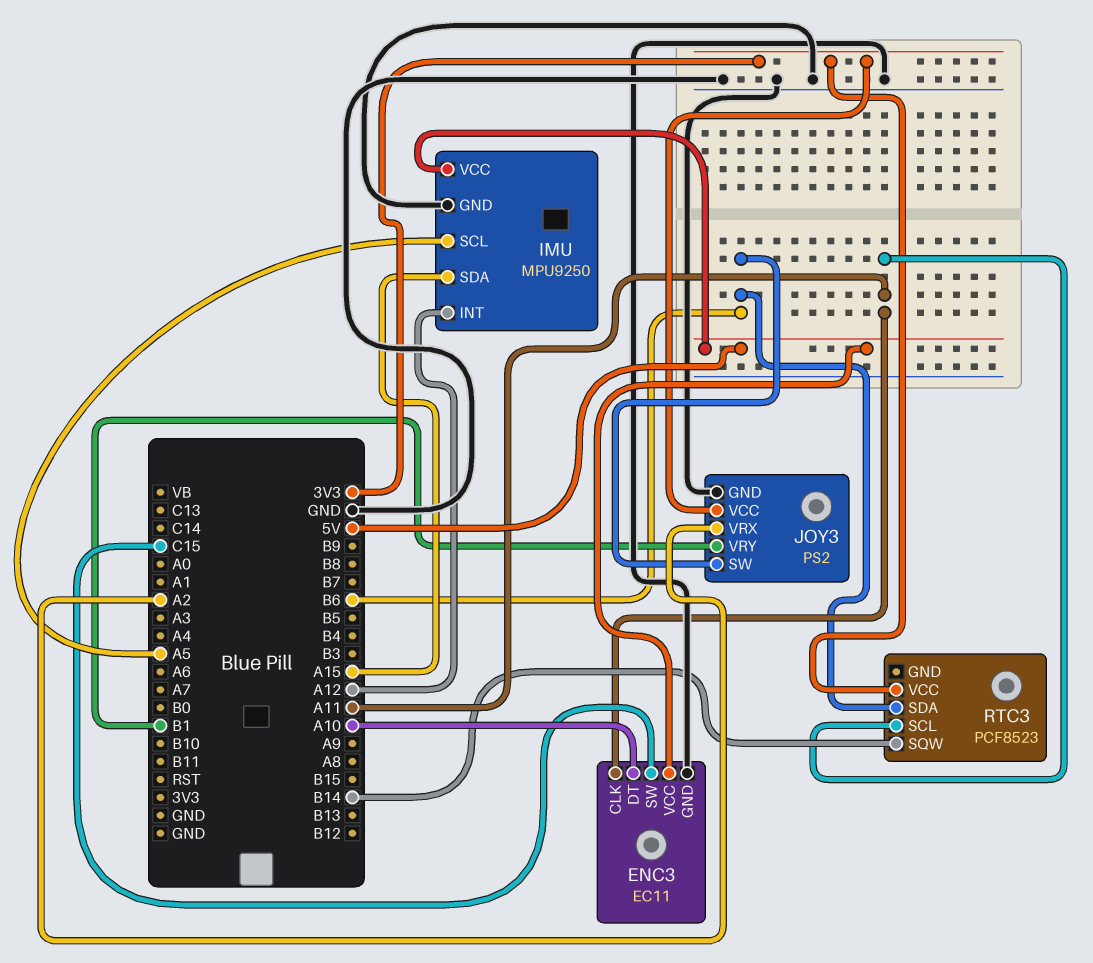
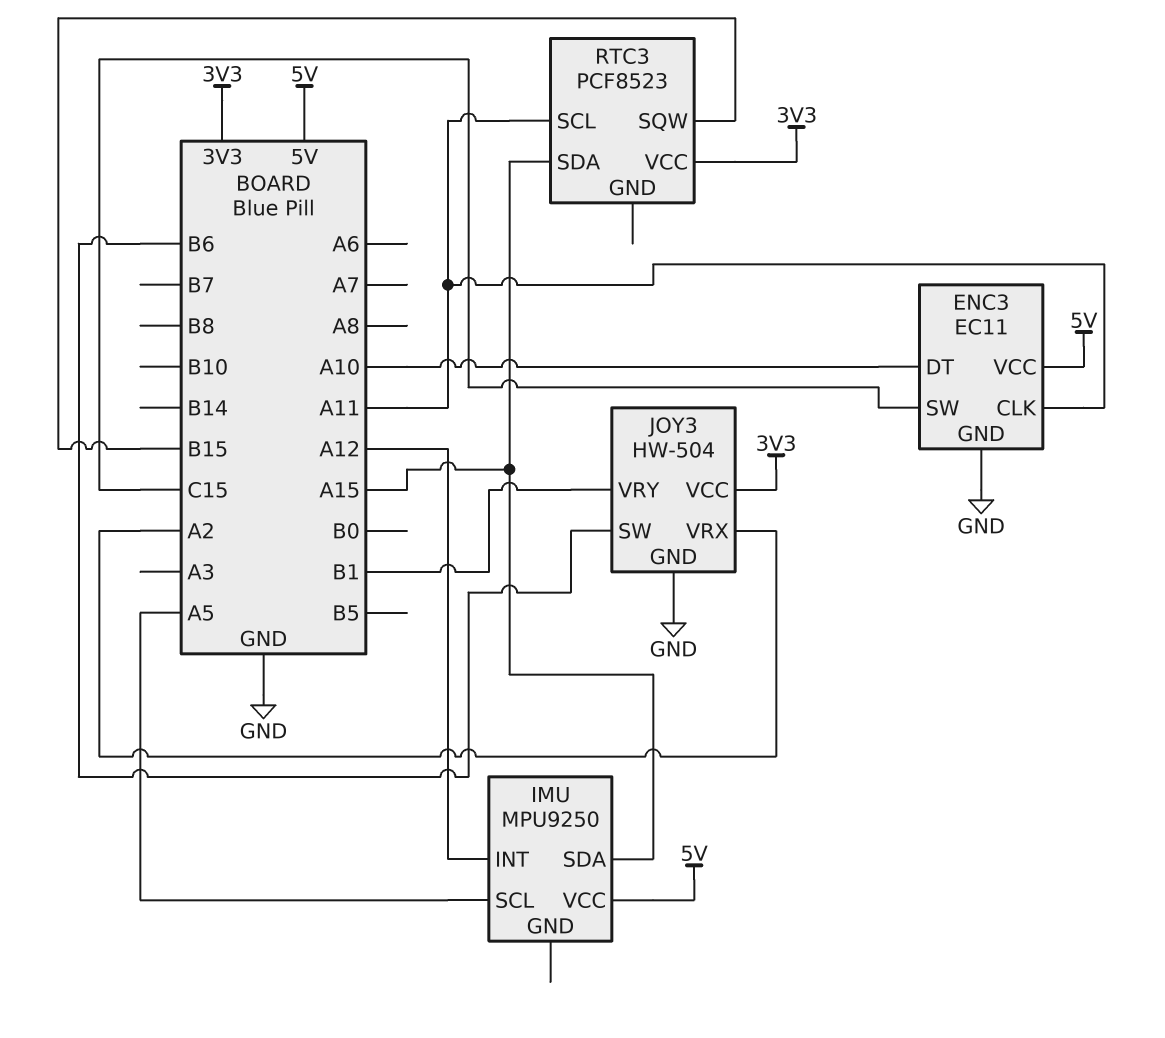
IMU pin GND: GND -> none
JOY3: PS2 -> HW-504
RTC3 pin SDA: B6 -> A15
RTC3 pin SQW: B14 -> B15

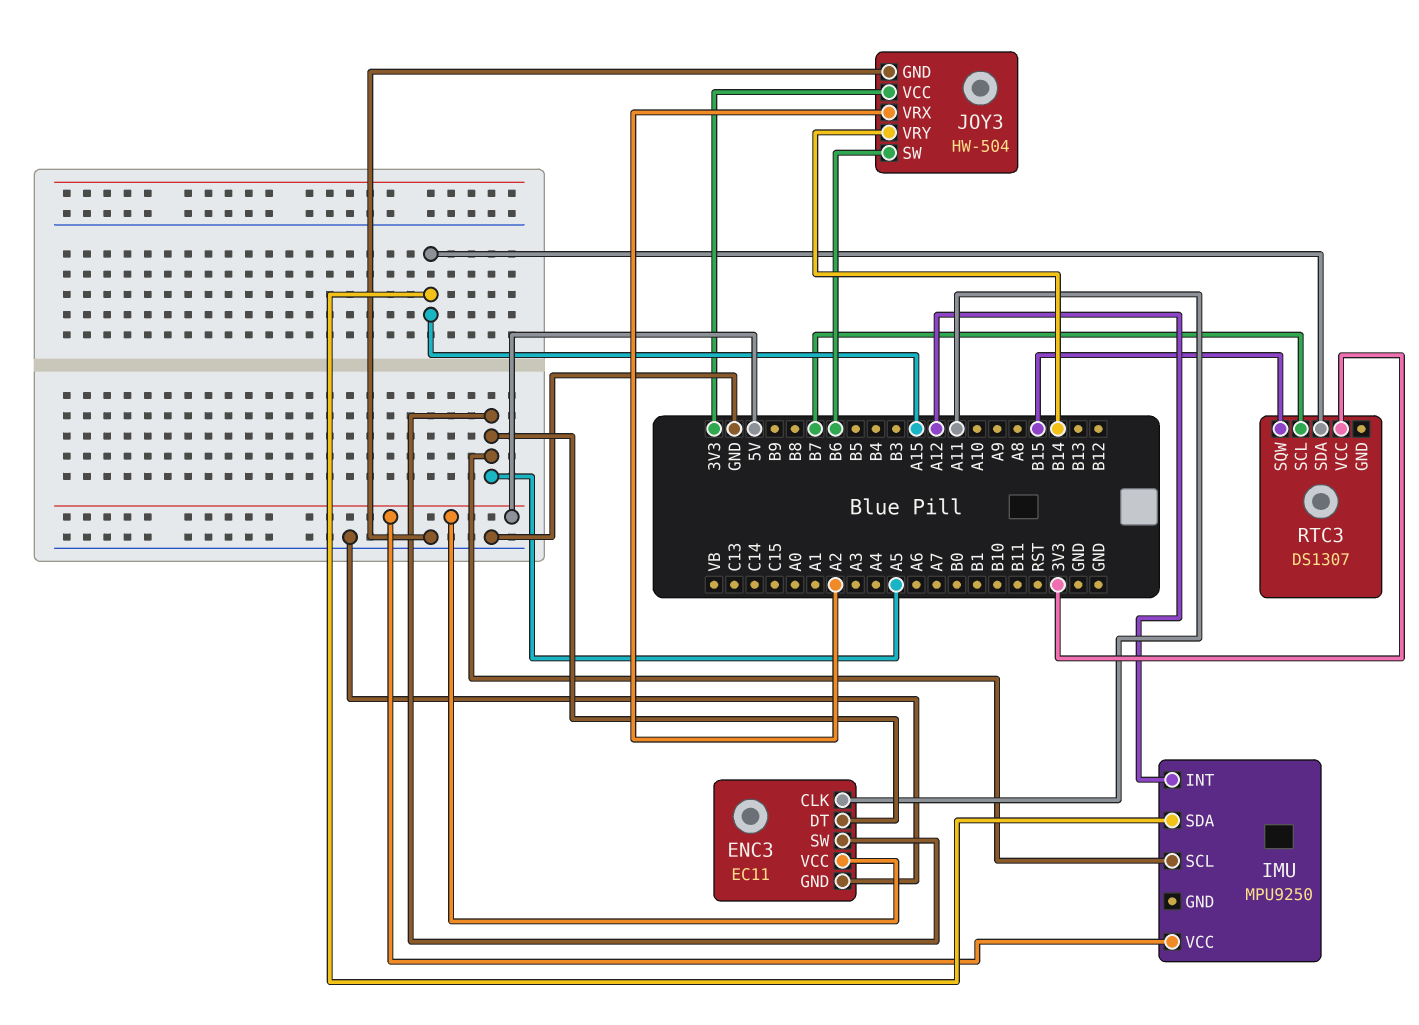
ENC3 pin DT: A10 -> A5
ENC3 pin SW: C15 -> A5
JOY3 pin VRY: B1 -> B14
RTC3: PCF8523 -> DS1307
RTC3 pin SCL: A11 -> B7

